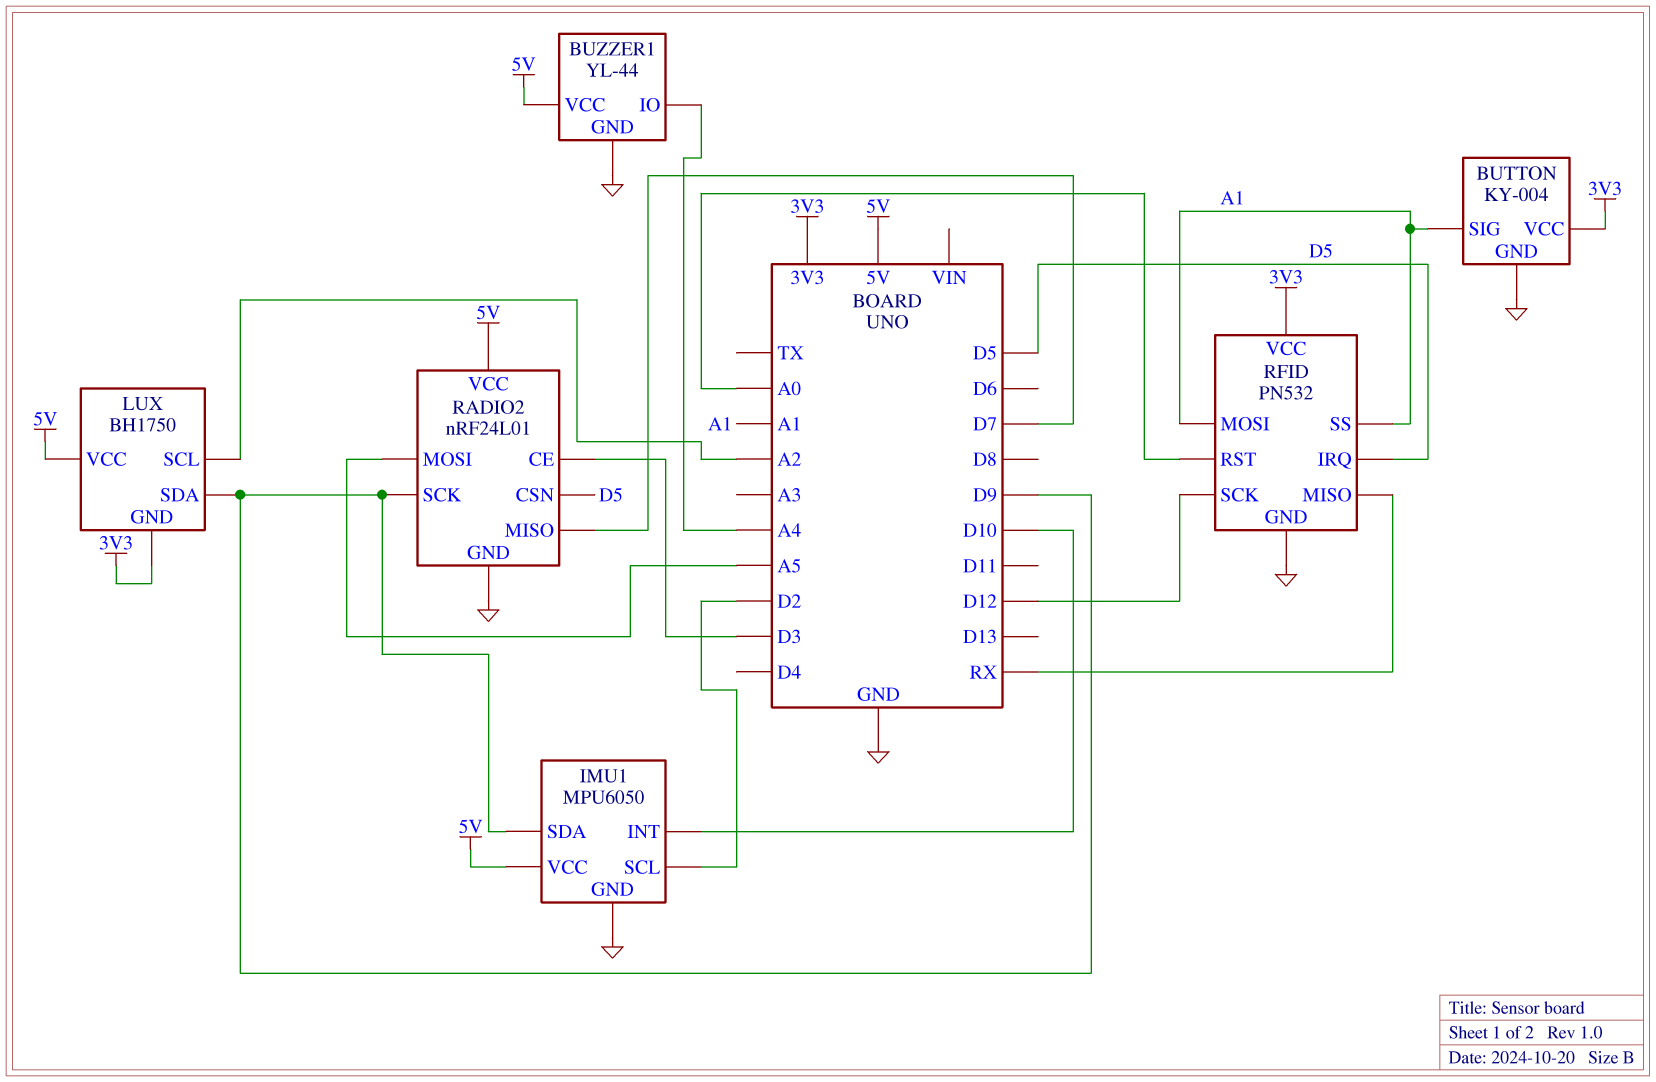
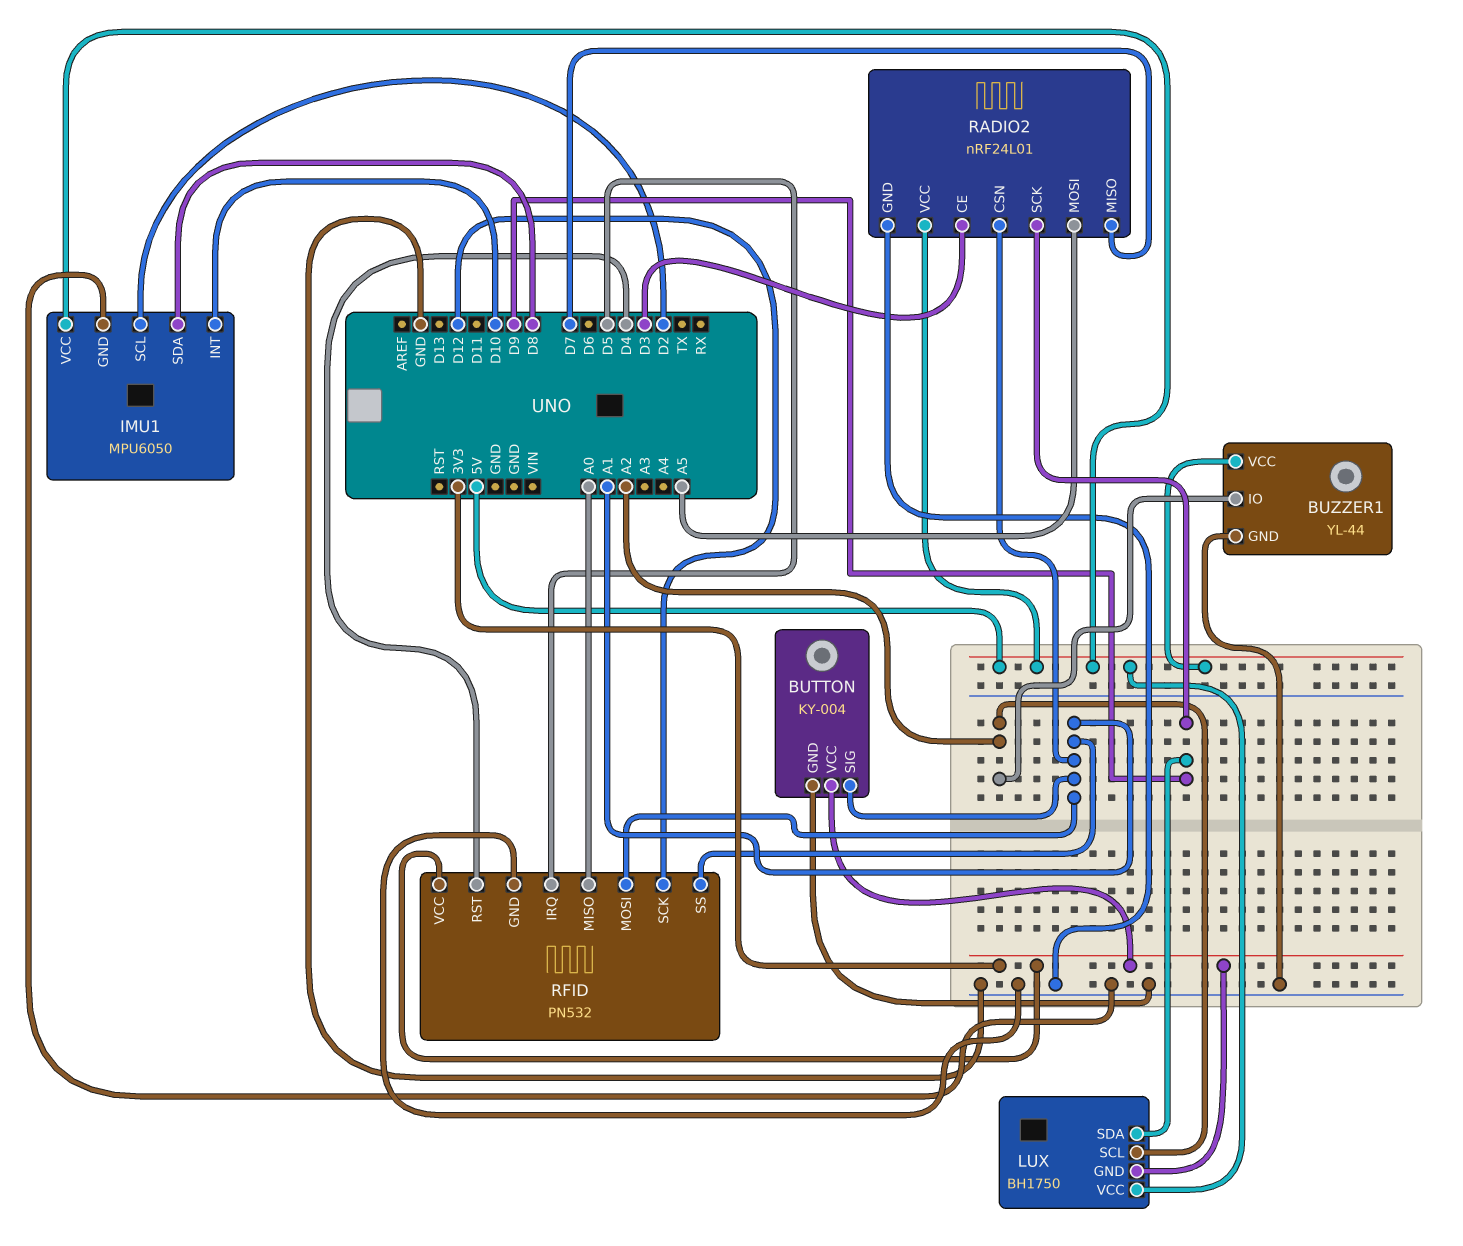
BUZZER1 pin IO: A4 -> A2
IMU1 pin SDA: D9 -> D8
RADIO2 pin CSN: D5 -> A1
RFID pin MISO: RX -> A0
RFID pin RST: A0 -> D4

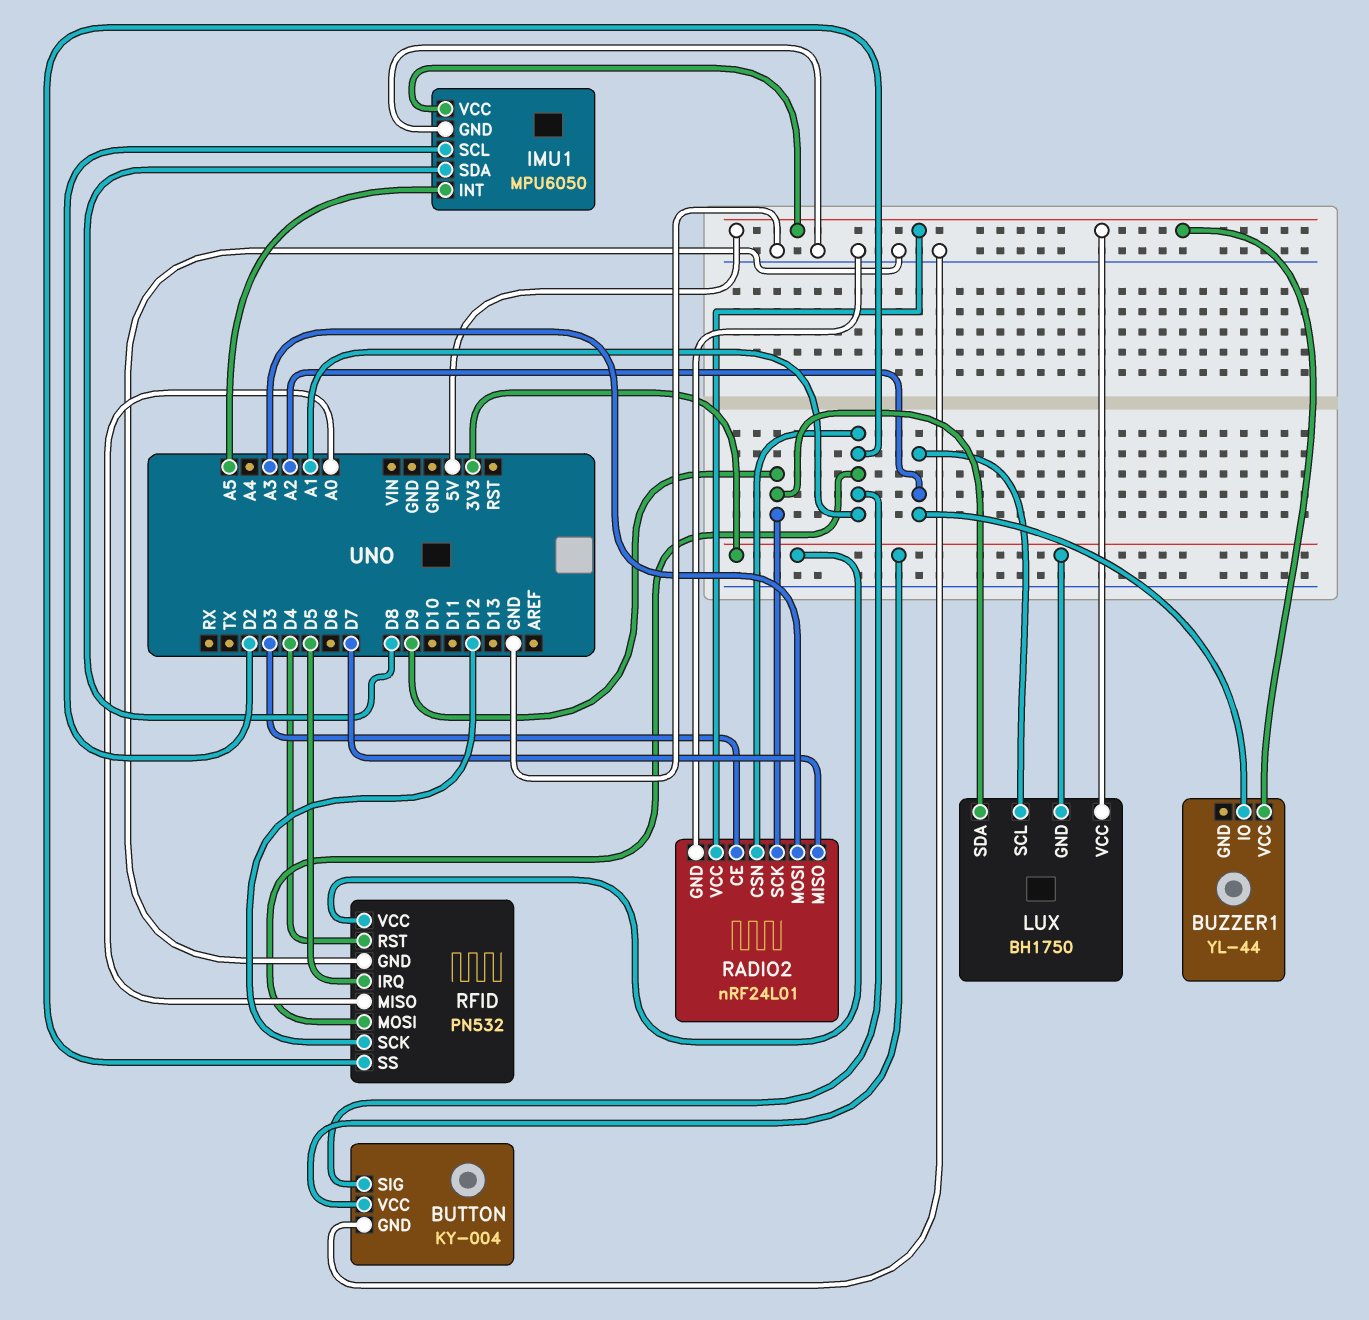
BUZZER1 pin GND: GND -> none
IMU1 pin INT: D10 -> A5
RADIO2 pin MOSI: A5 -> A3

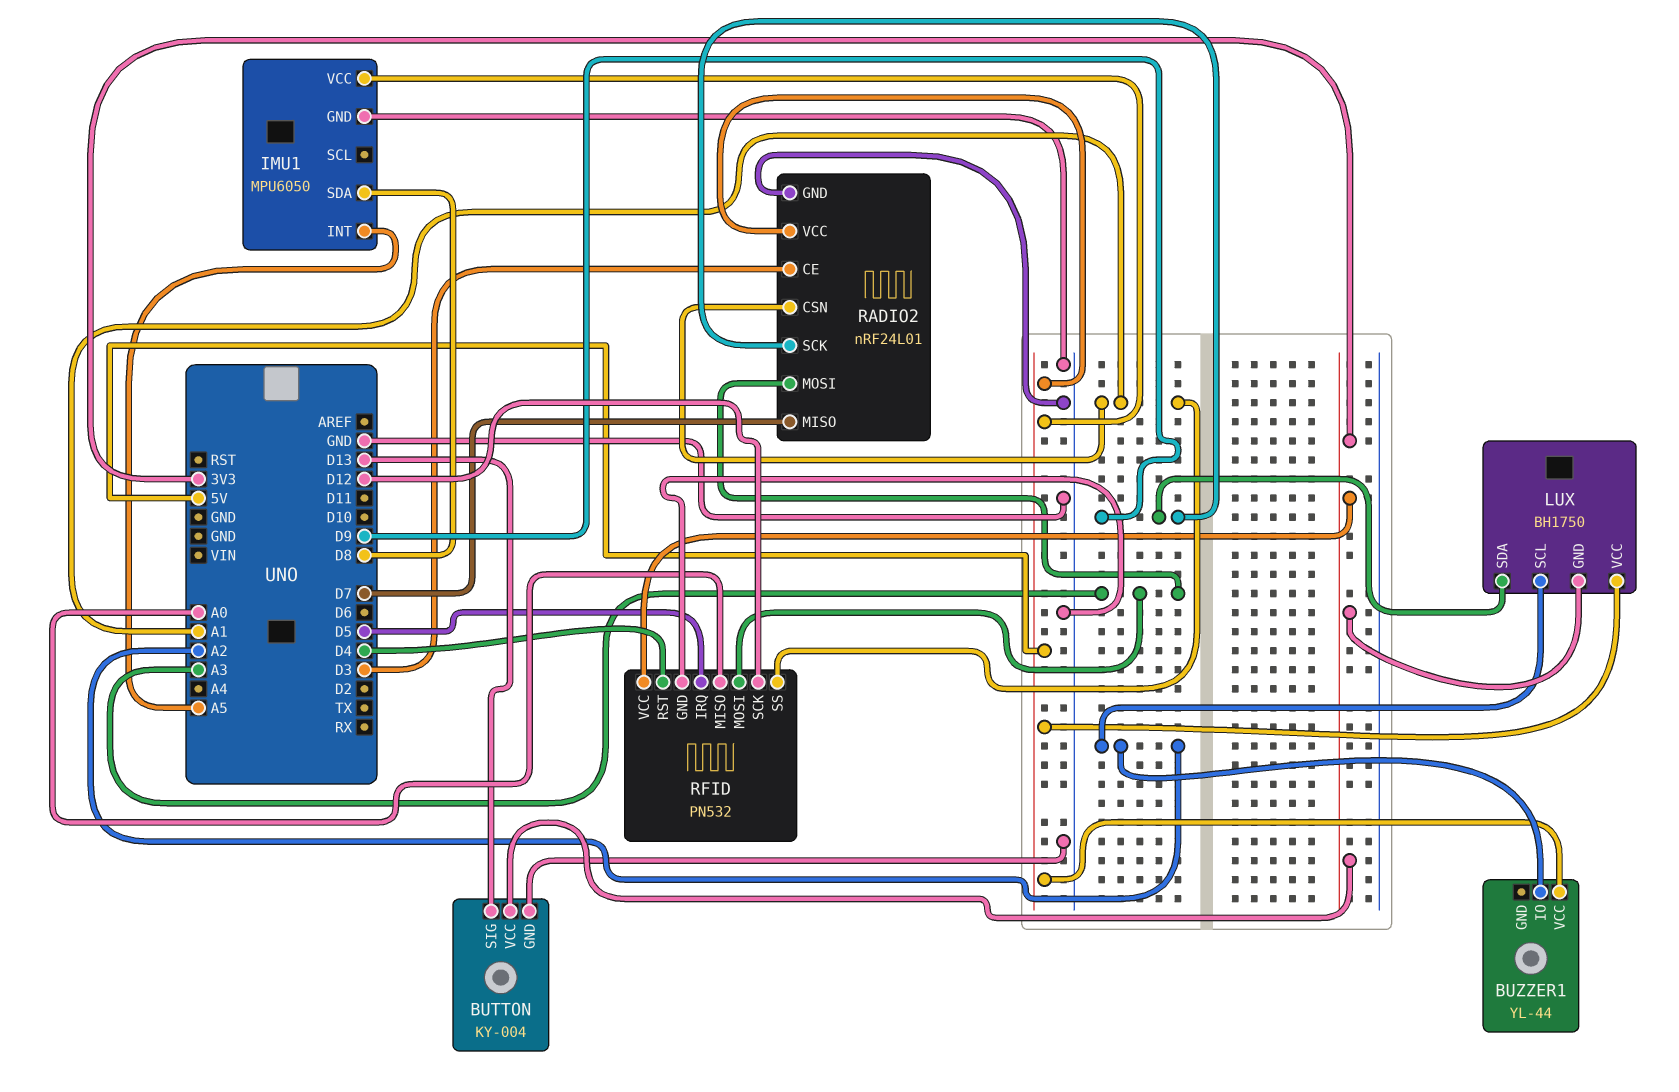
BUTTON pin SIG: A1 -> D13
IMU1 pin SCL: D2 -> none
RFID pin MOSI: A1 -> A3

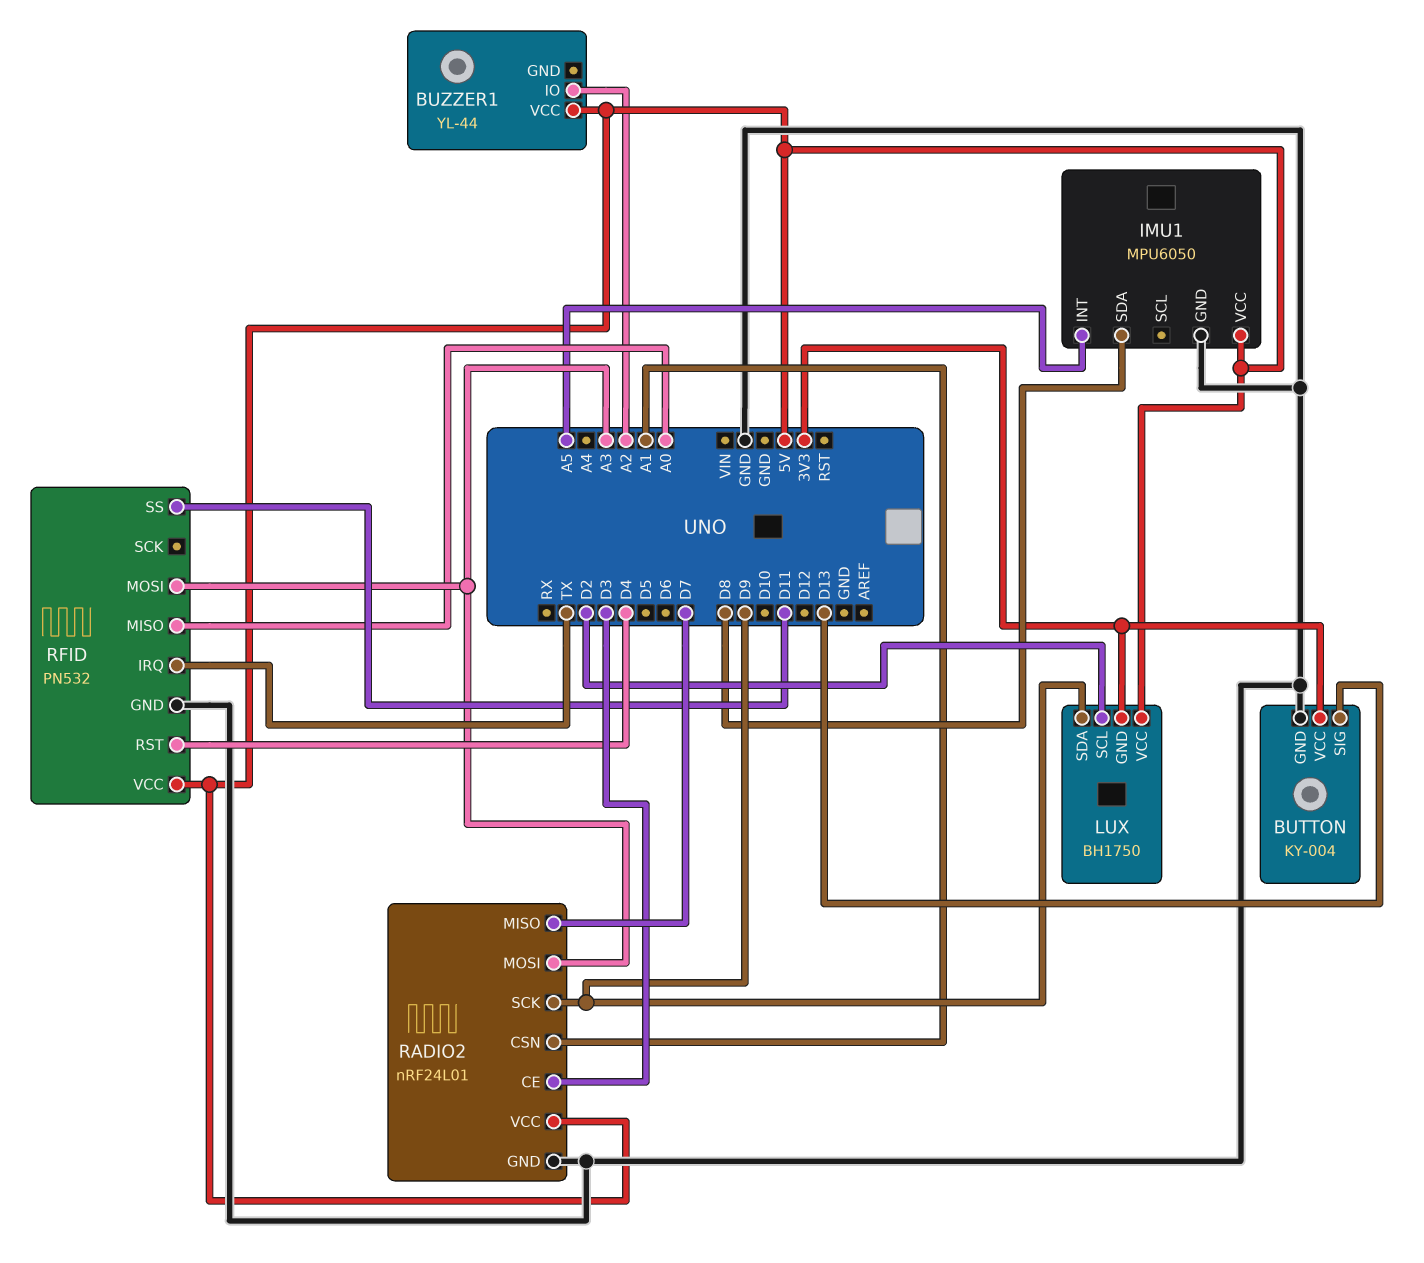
LUX pin SCL: A2 -> D2
RFID pin IRQ: D5 -> TX
RFID pin SCK: D12 -> none
RFID pin SS: A1 -> D11
RFID pin VCC: 3V3 -> 5V

